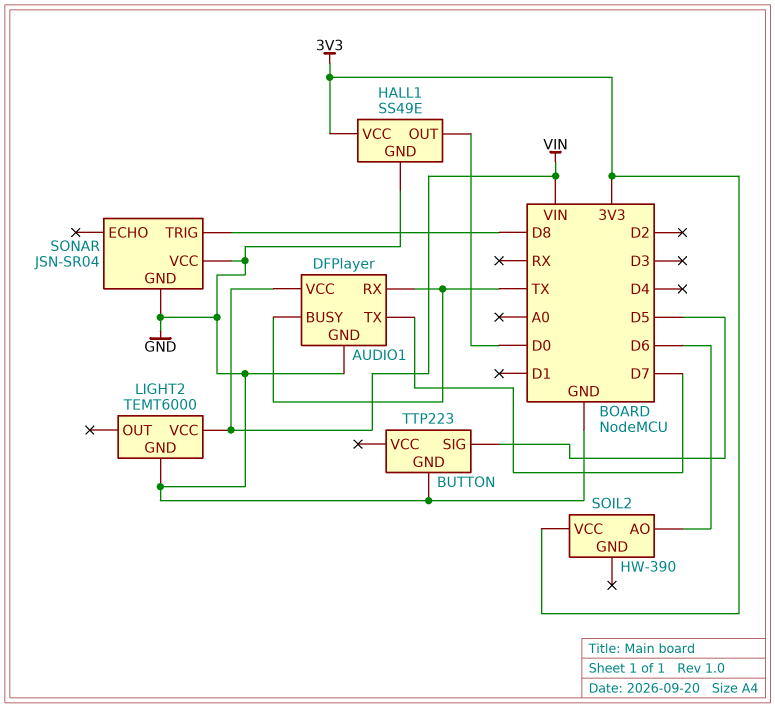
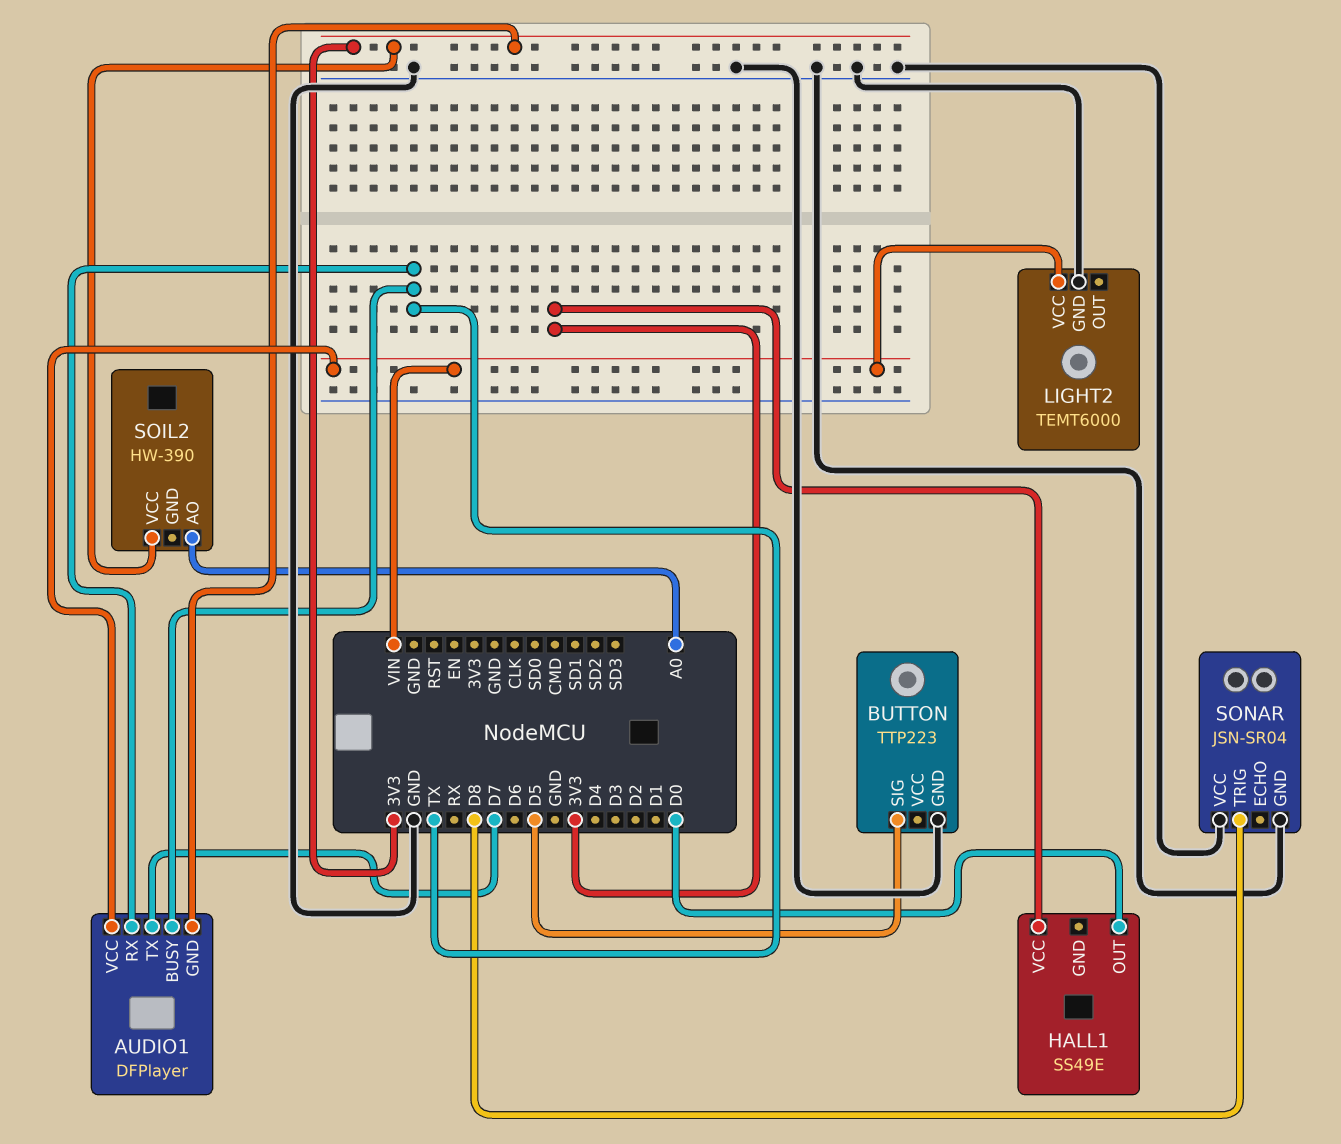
AUDIO1 pin GND: GND -> 3V3
HALL1 pin GND: GND -> none
SOIL2 pin AO: D6 -> A0

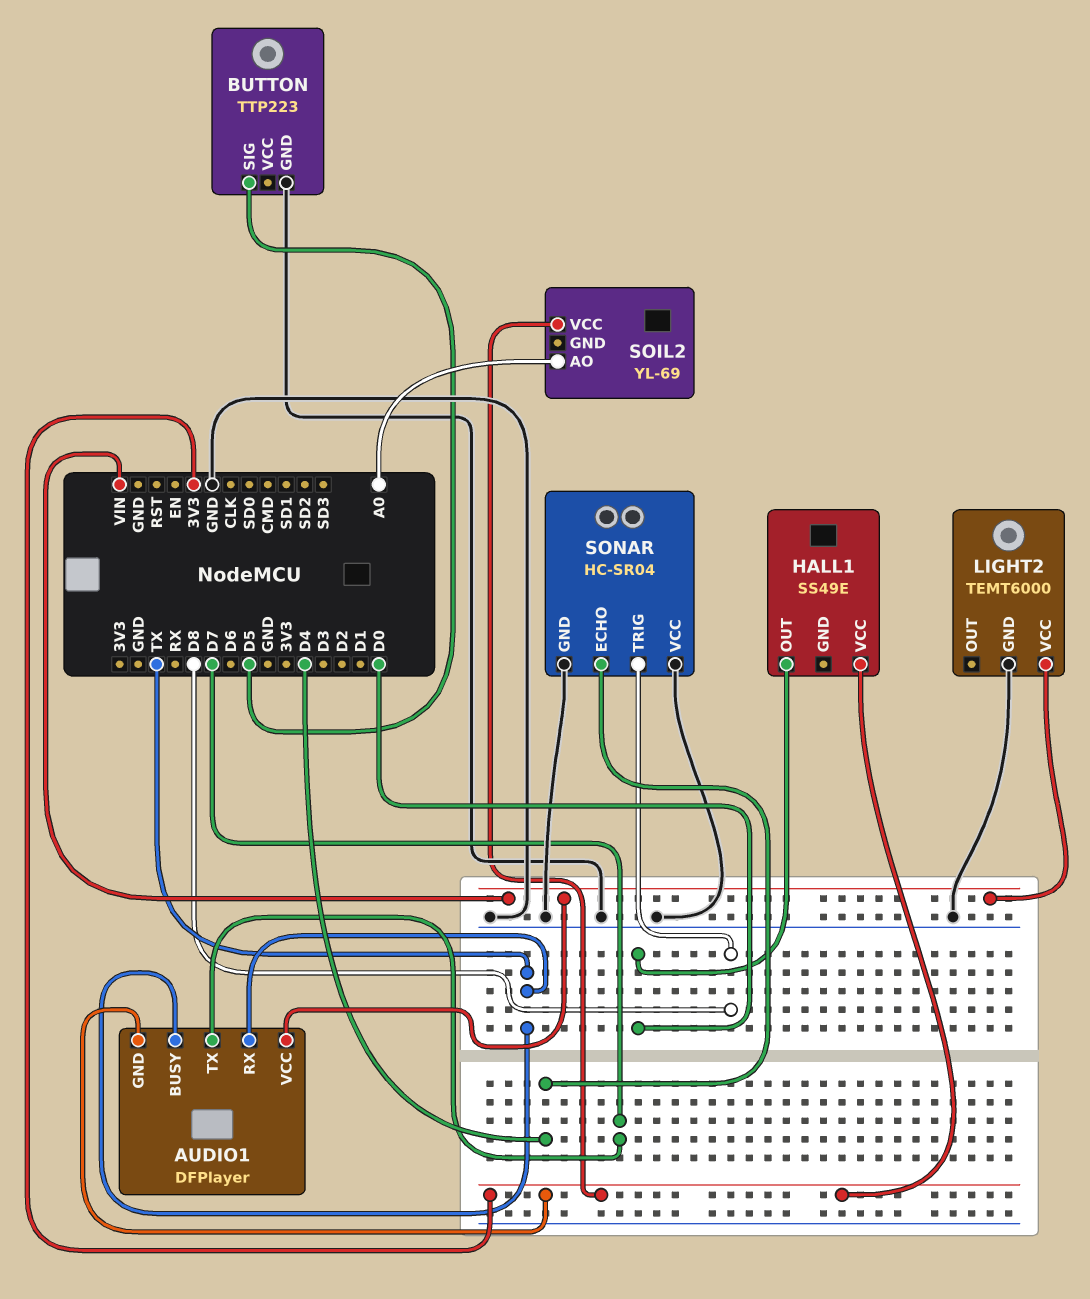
SOIL2: HW-390 -> YL-69
SONAR: JSN-SR04 -> HC-SR04
SONAR pin ECHO: none -> D4

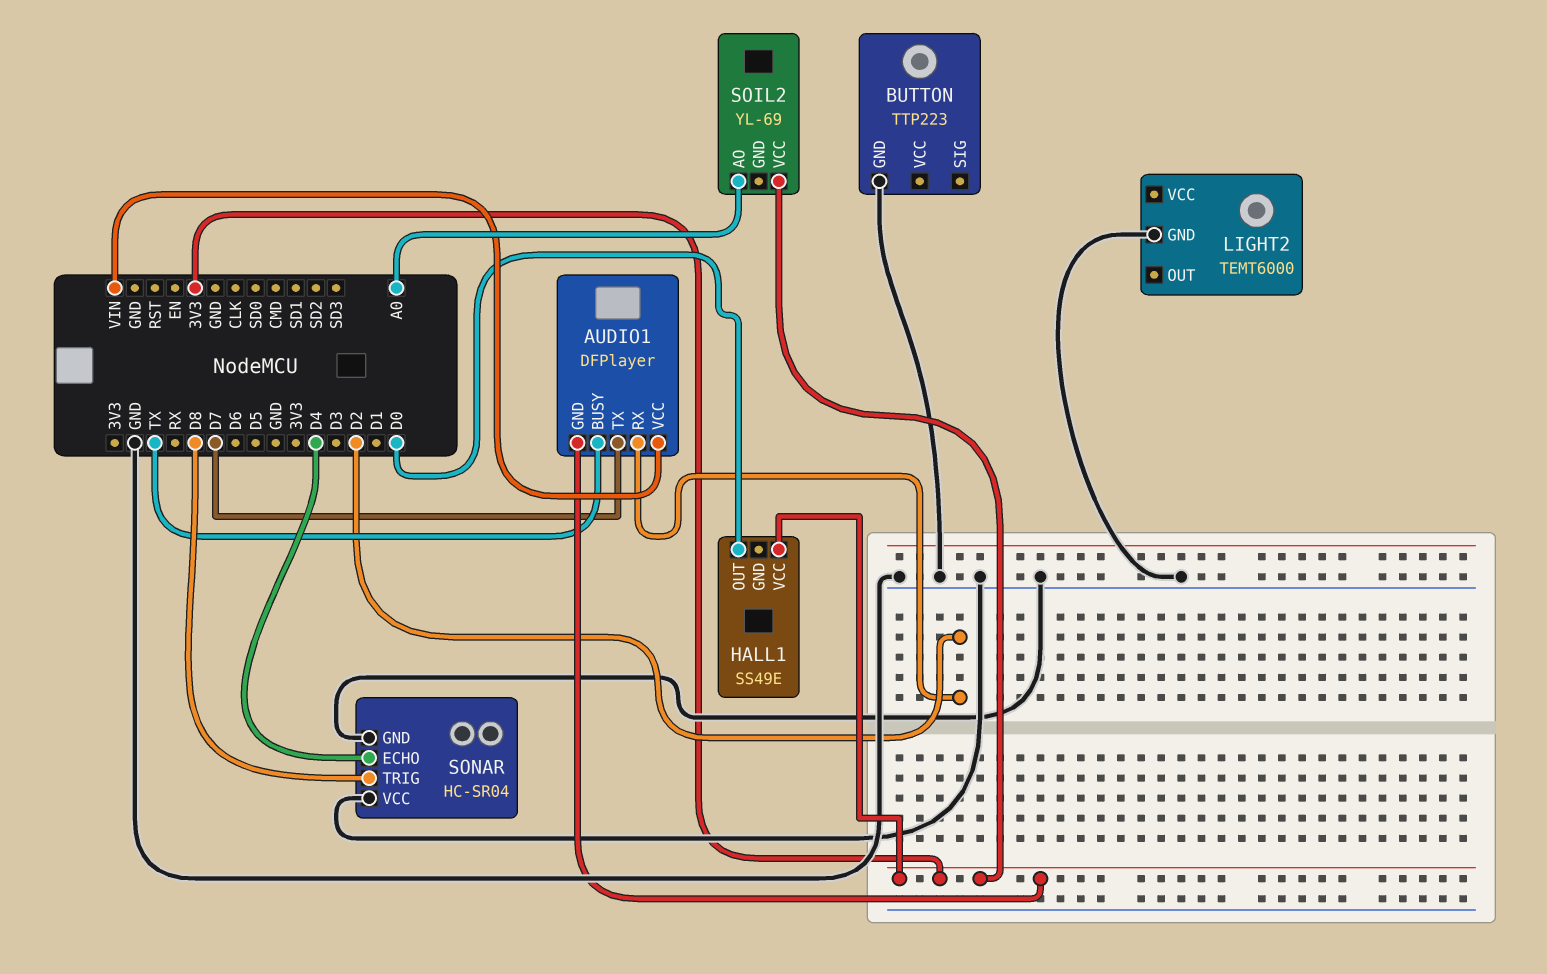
AUDIO1 pin RX: TX -> D2
BUTTON pin SIG: D5 -> none
LIGHT2 pin VCC: VIN -> none

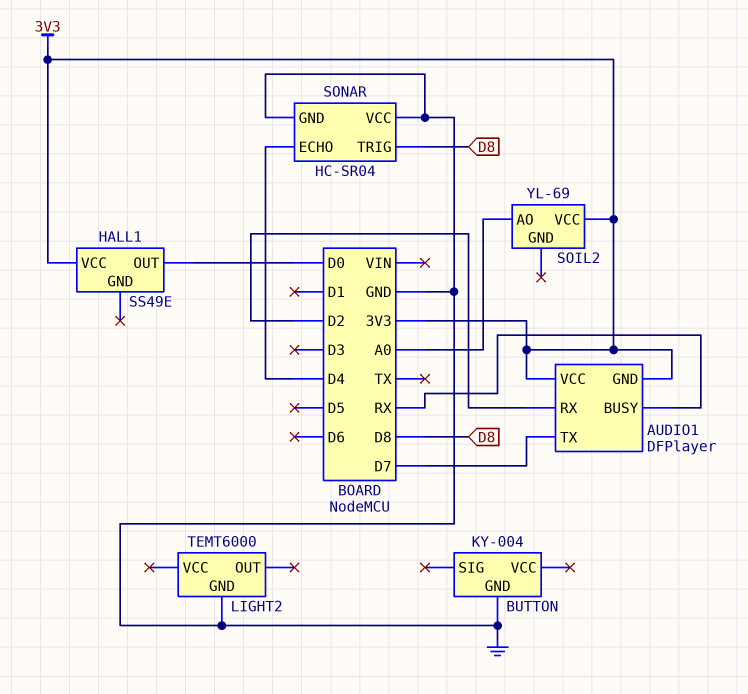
AUDIO1 pin BUSY: TX -> RX
AUDIO1 pin VCC: VIN -> 3V3
BUTTON: TTP223 -> KY-004

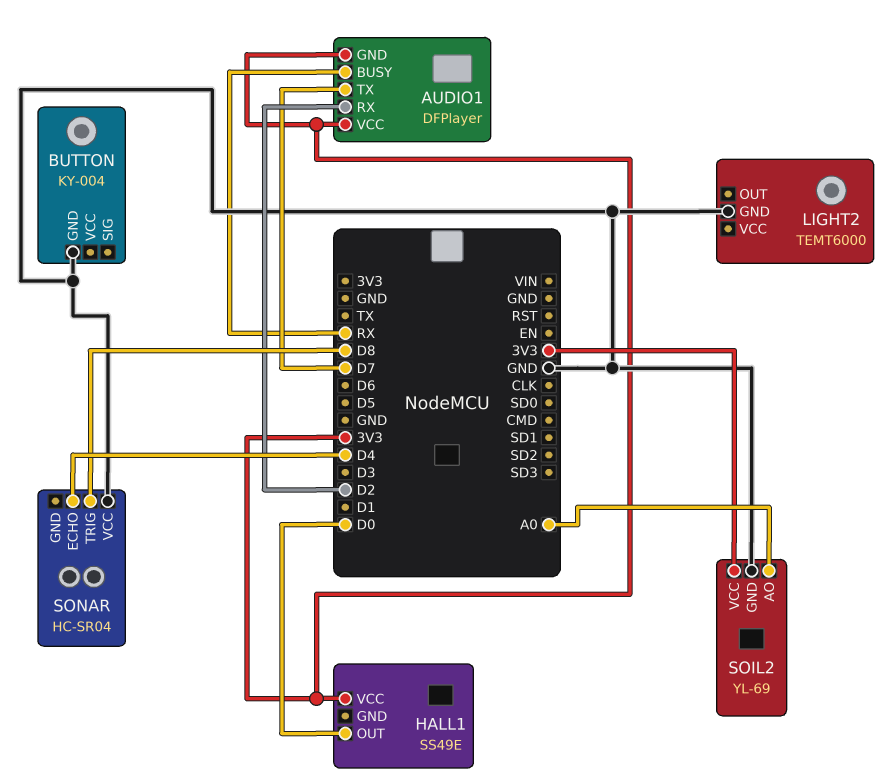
SOIL2 pin GND: none -> GND
SONAR pin GND: GND -> none

